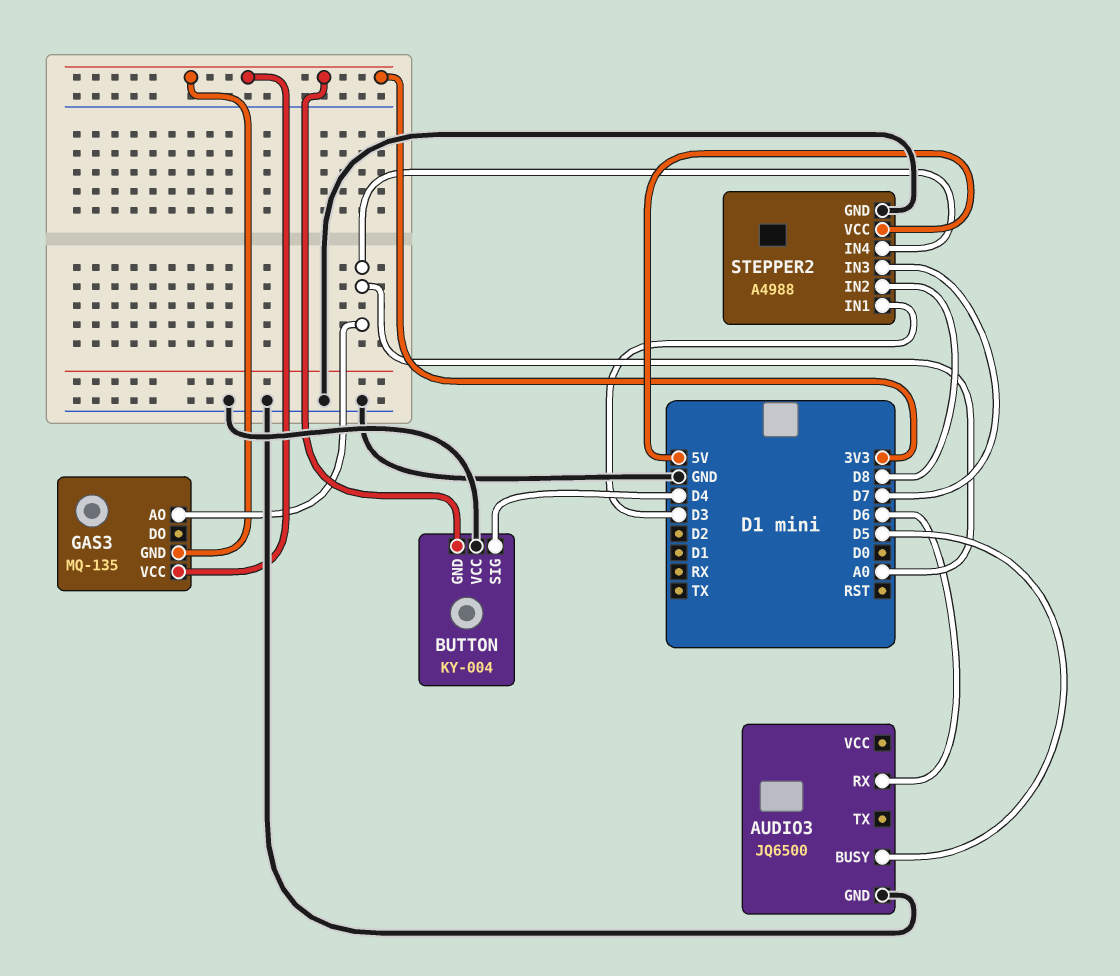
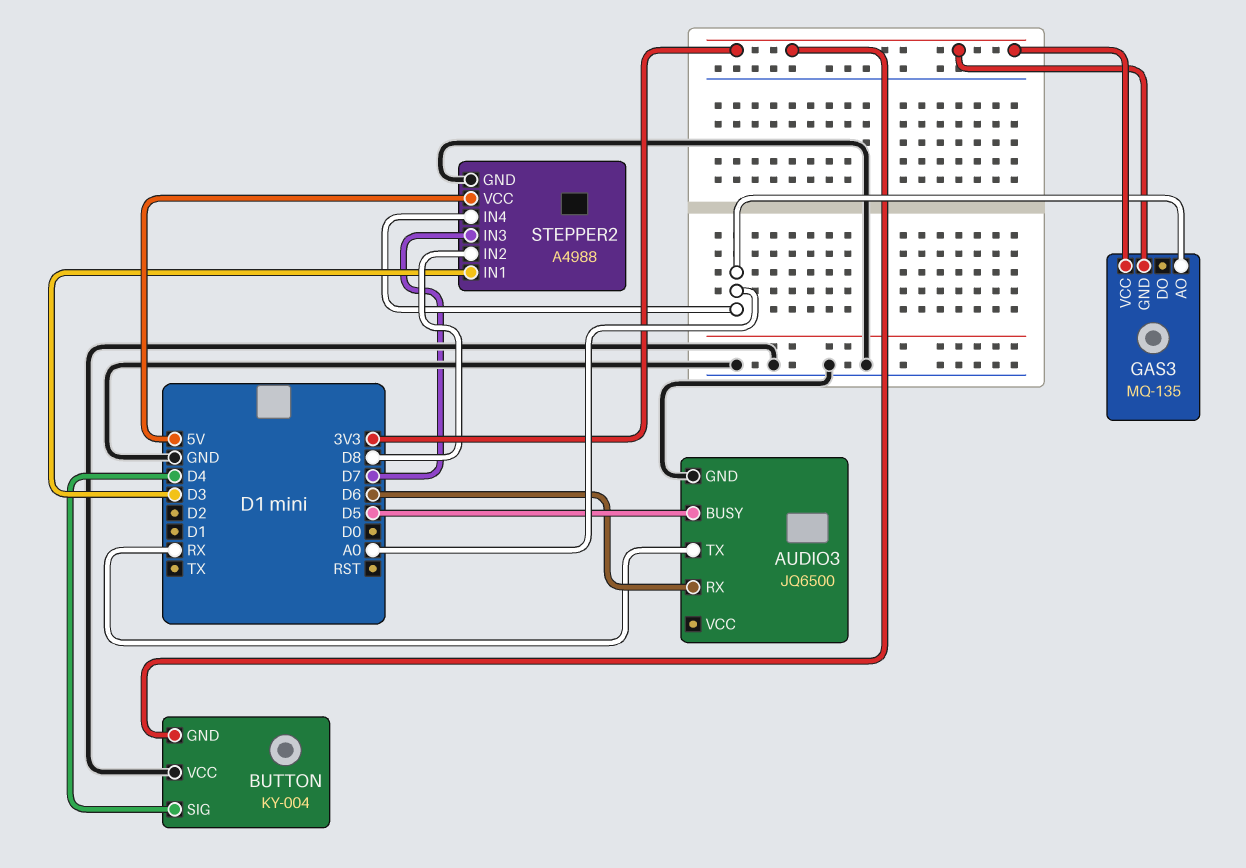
AUDIO3 pin TX: none -> RX

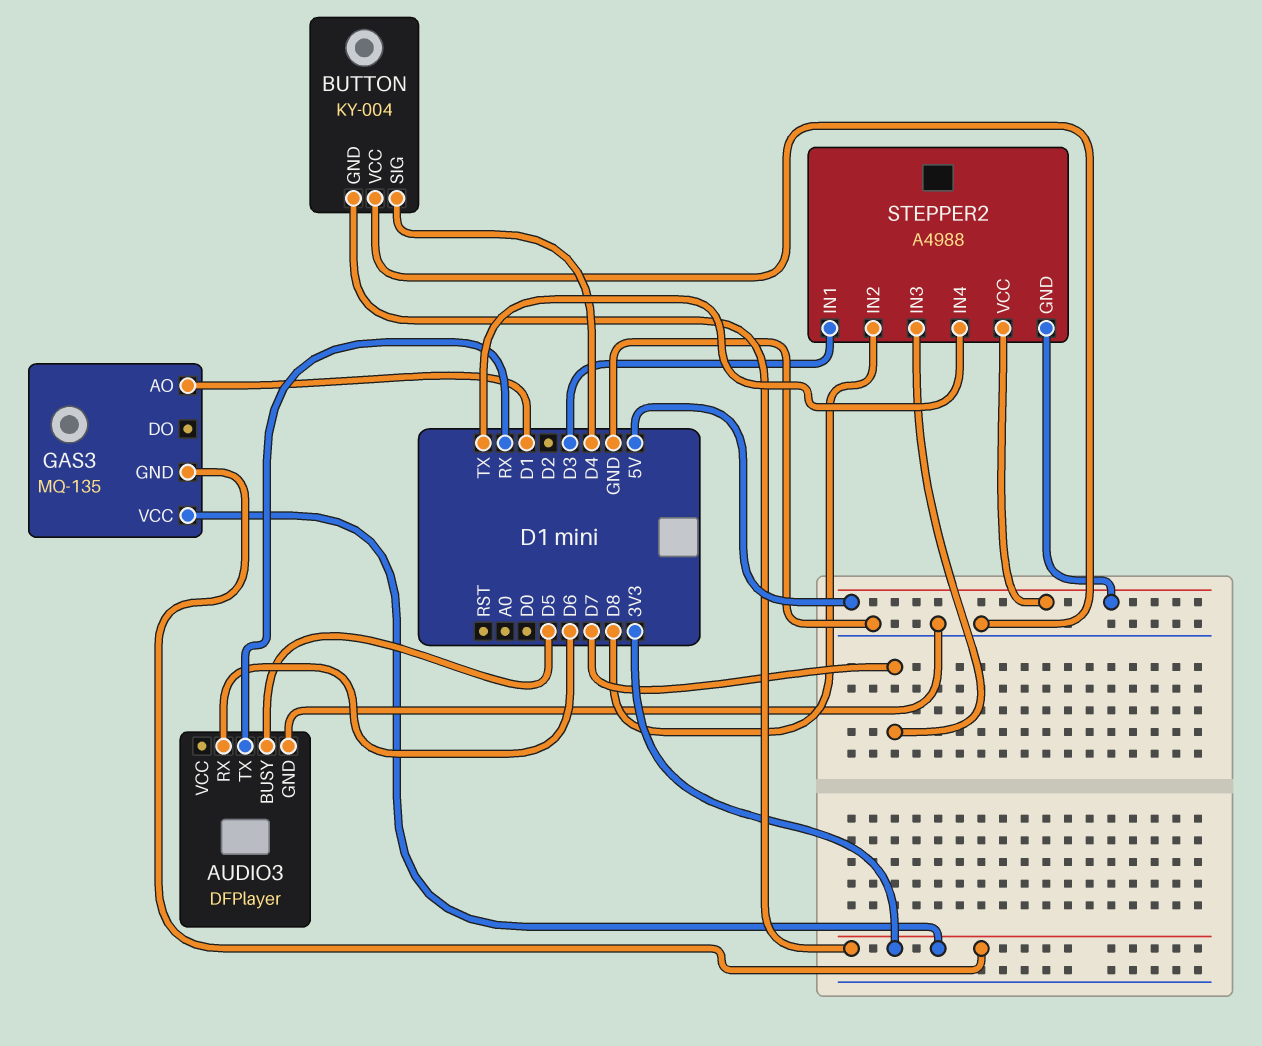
AUDIO3: JQ6500 -> DFPlayer
GAS3 pin AO: A0 -> D1
STEPPER2 pin GND: GND -> 5V
STEPPER2 pin IN4: A0 -> TX

